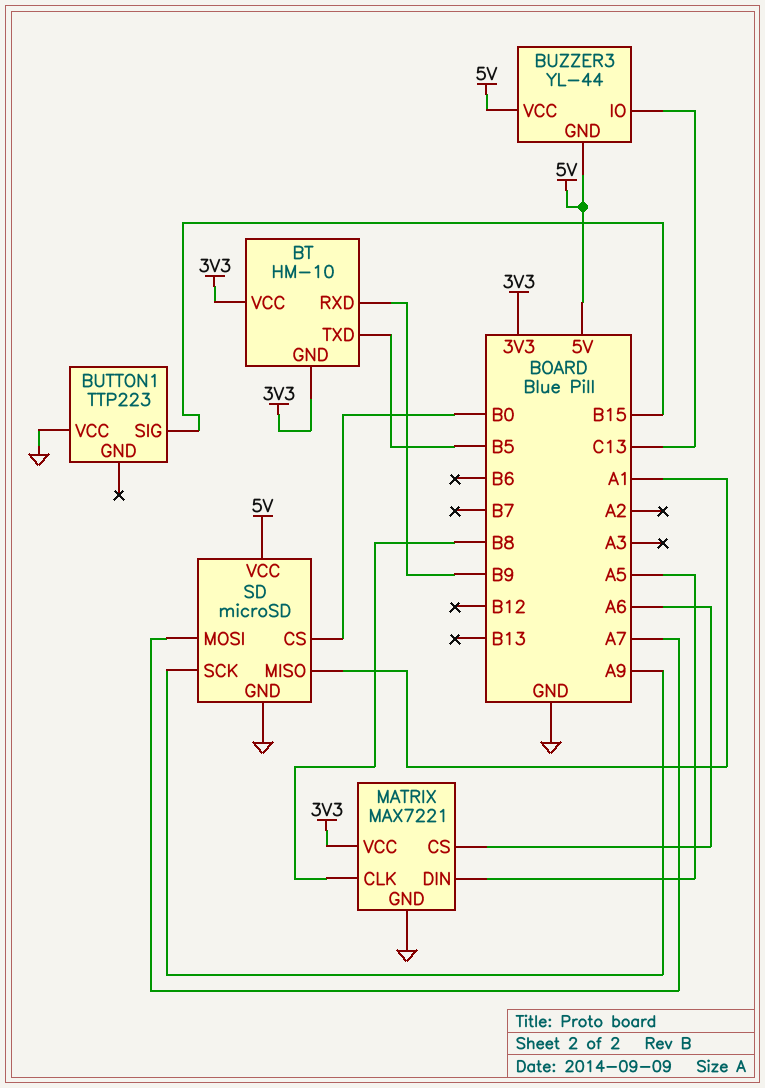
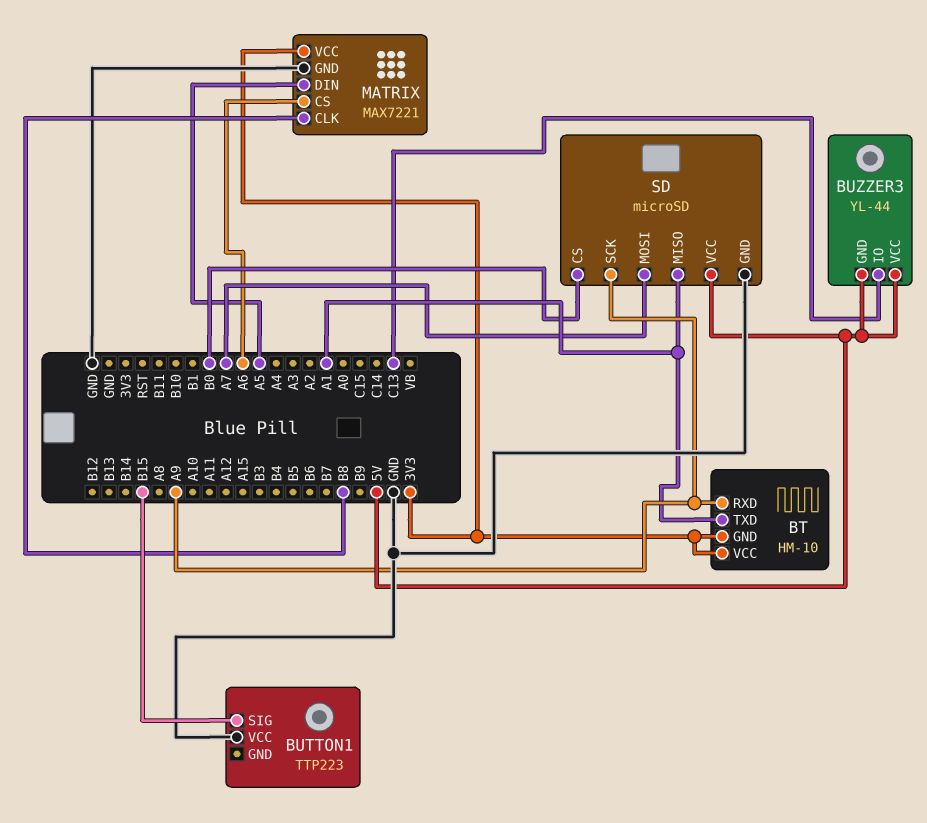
BT pin RXD: B9 -> A9
BT pin TXD: B5 -> A1

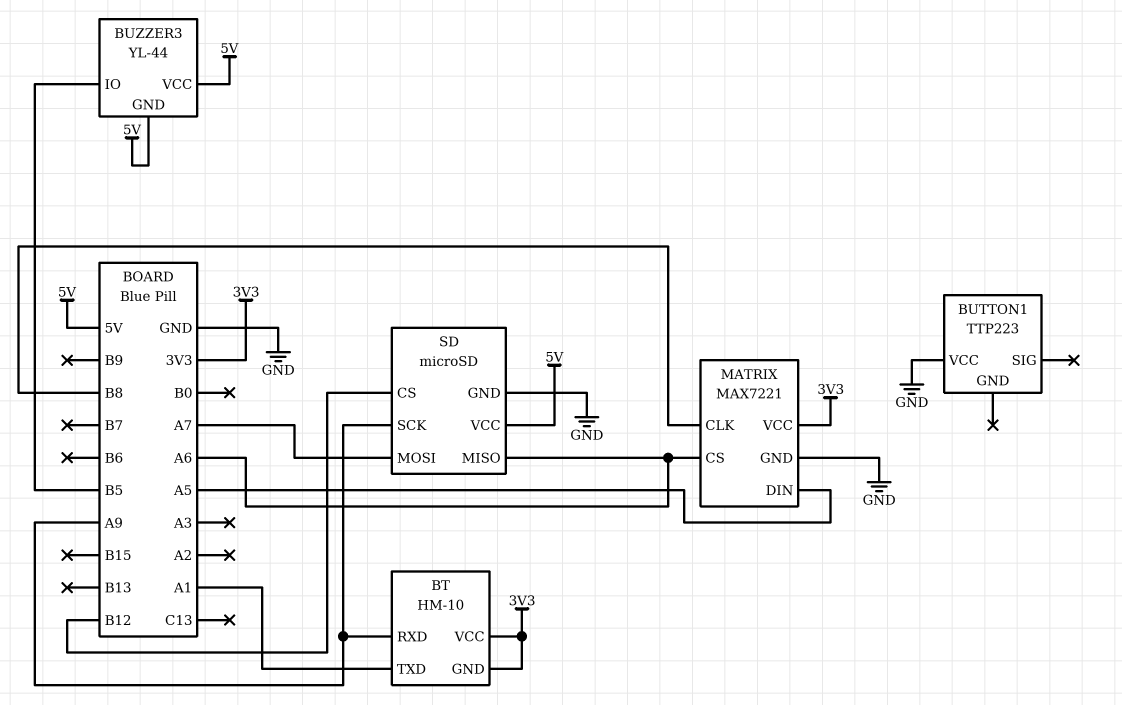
BUTTON1 pin SIG: B15 -> none
BUZZER3 pin IO: C13 -> B5
SD pin CS: B0 -> B12
SD pin MISO: A1 -> A6

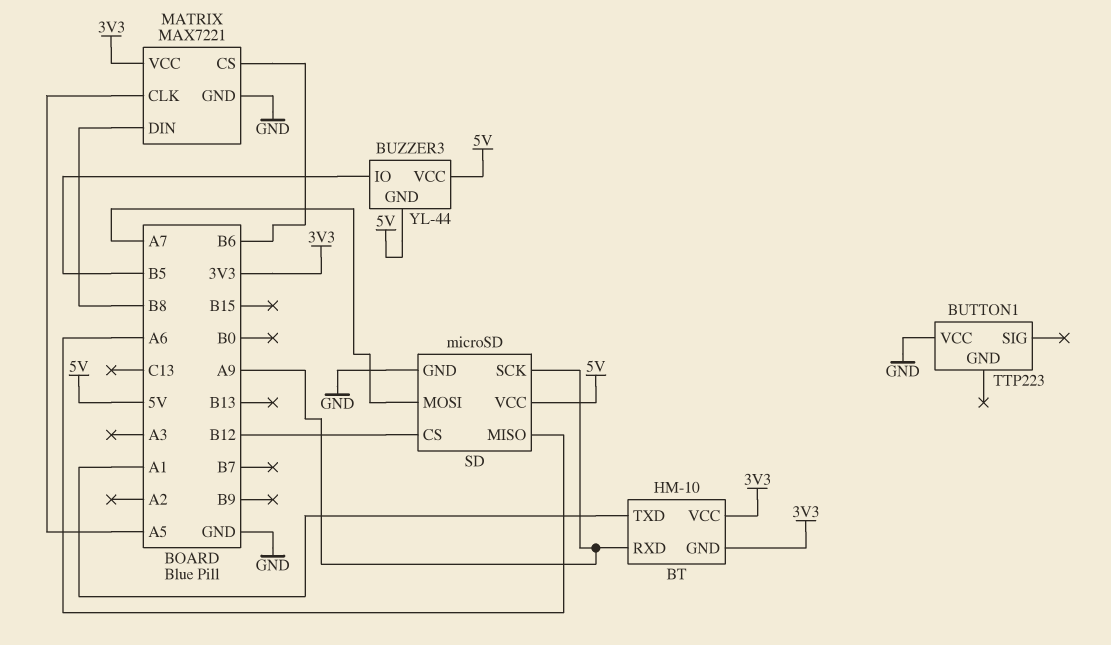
MATRIX pin CLK: B8 -> A5
MATRIX pin CS: A6 -> B6
MATRIX pin DIN: A5 -> B8

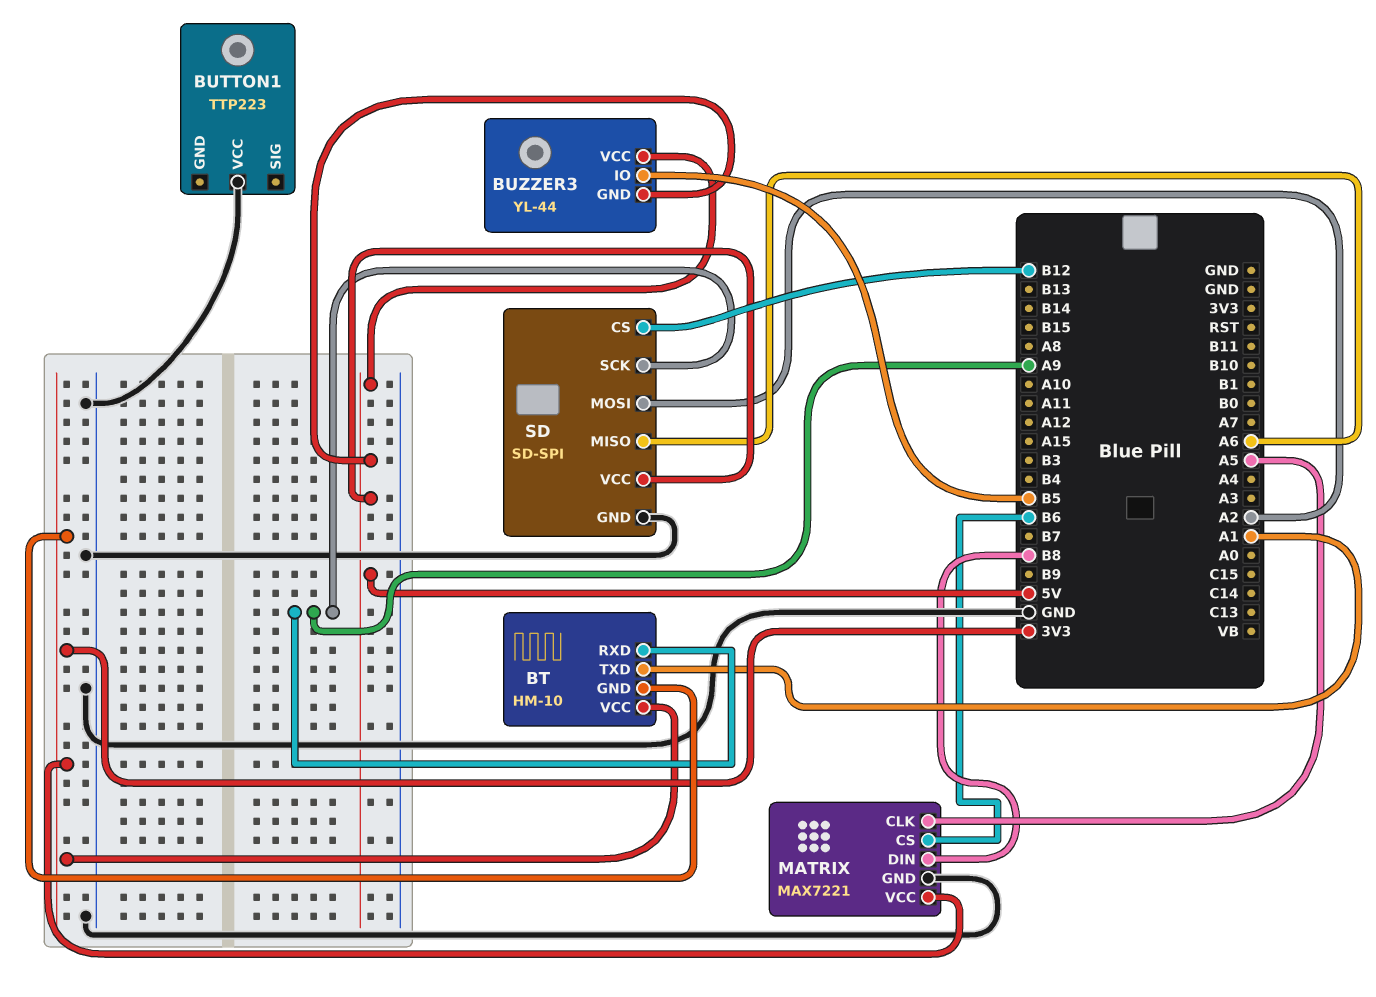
SD: microSD -> SD-SPI
SD pin MOSI: A7 -> A2

